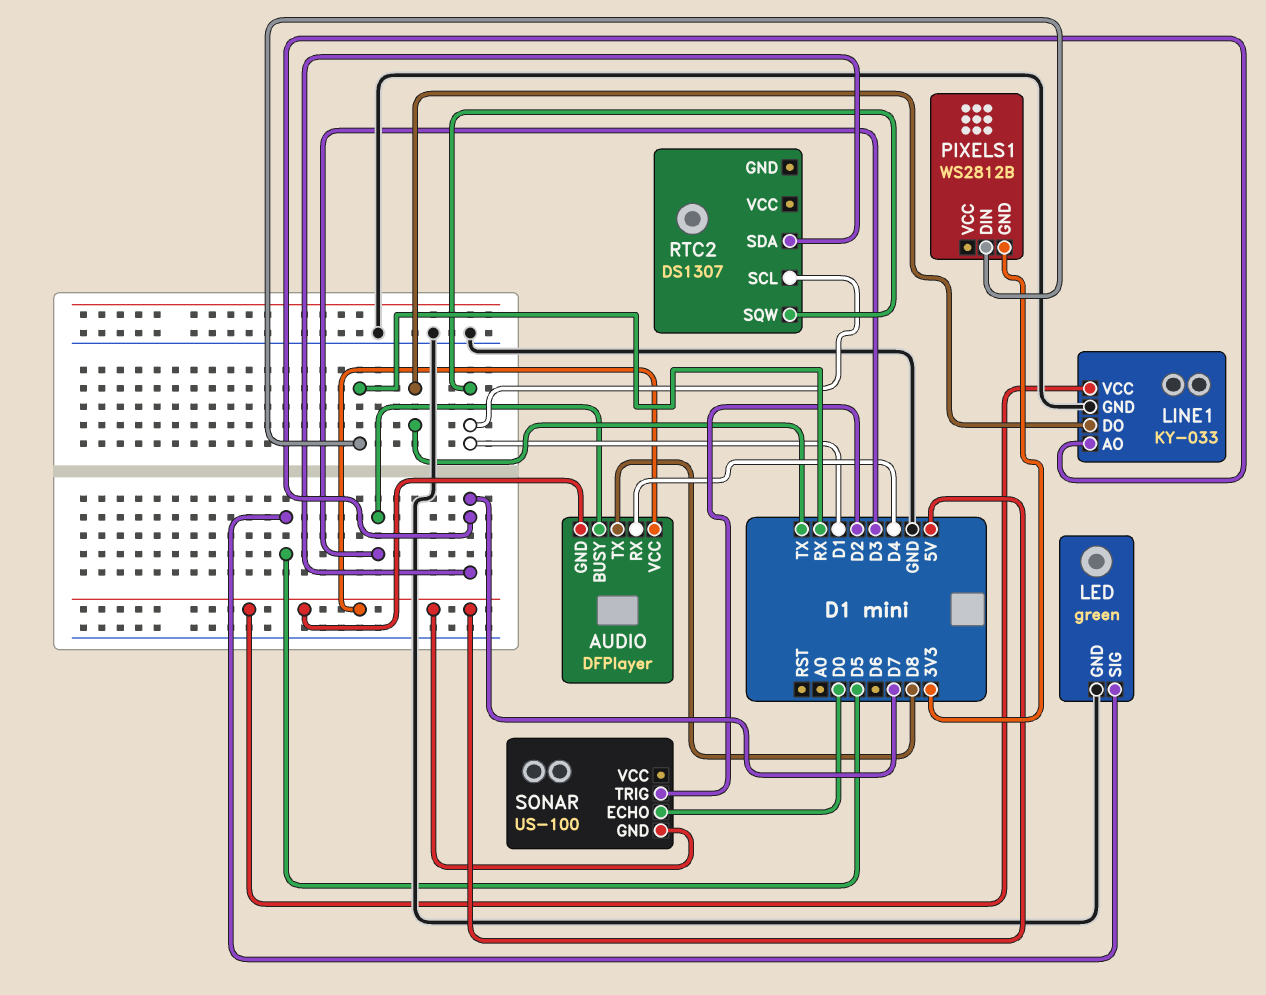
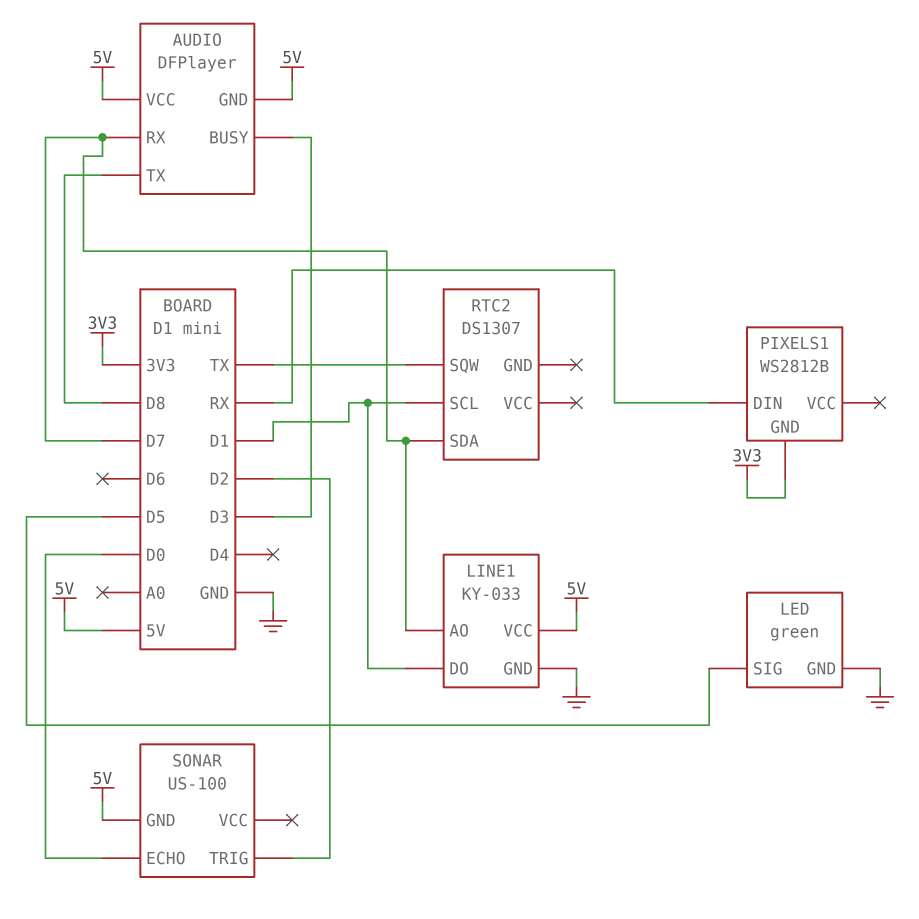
AUDIO pin RX: D4 -> D7
LINE1 pin DO: TX -> D1
RTC2 pin SQW: D1 -> TX

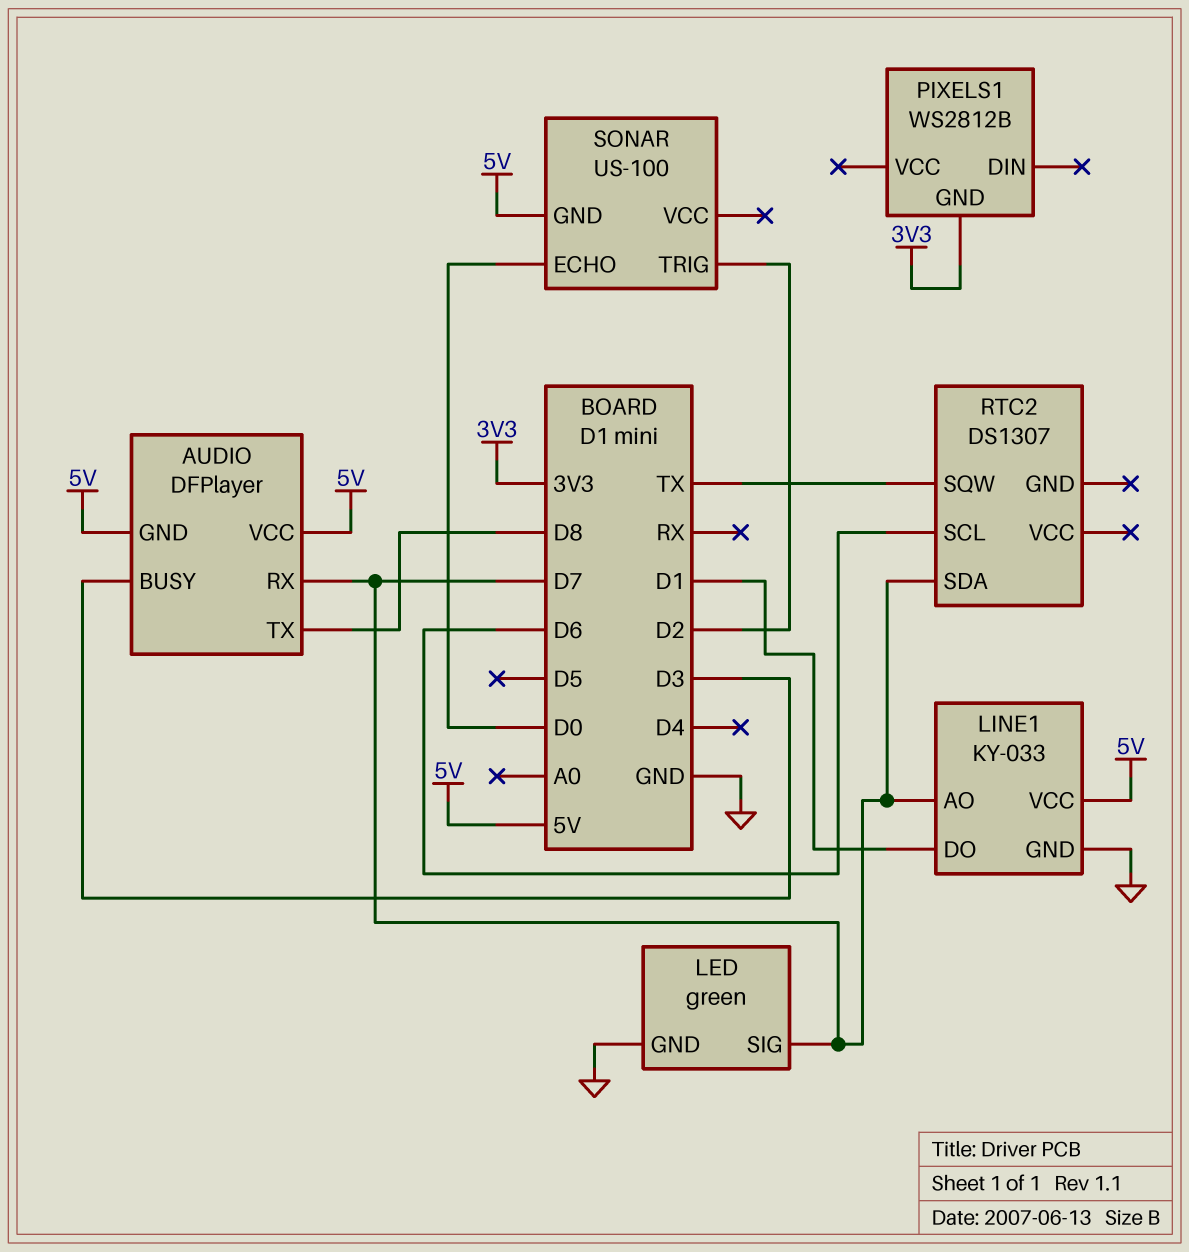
LED pin SIG: D5 -> D7
PIXELS1 pin DIN: RX -> none
RTC2 pin SCL: D1 -> D6

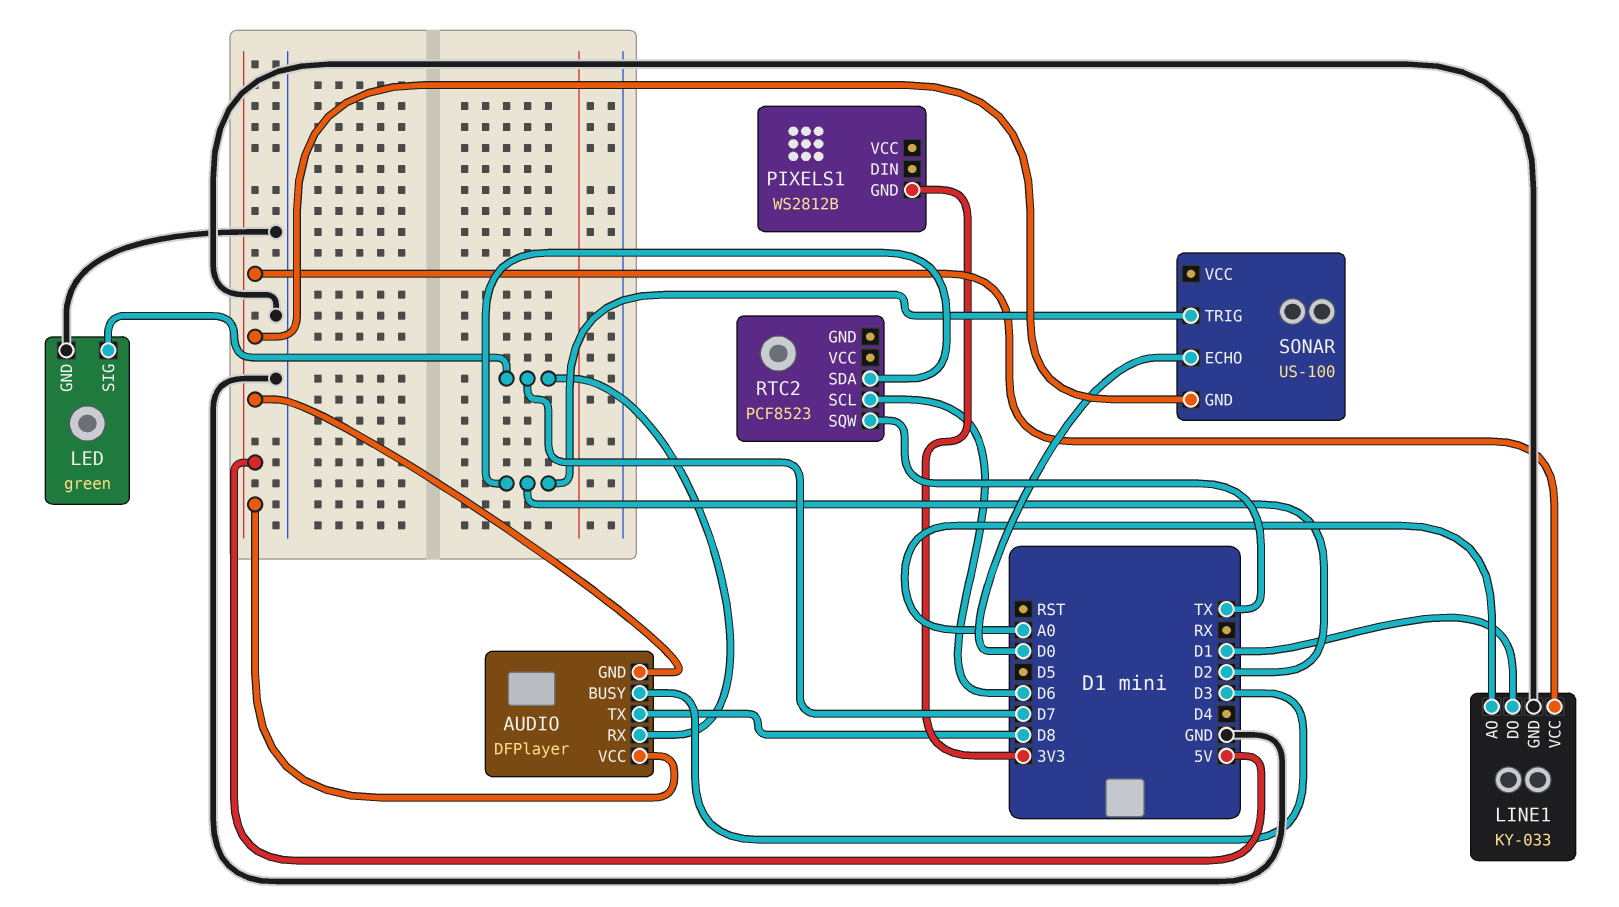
LINE1 pin AO: D7 -> A0
RTC2: DS1307 -> PCF8523
RTC2 pin SDA: D7 -> D2

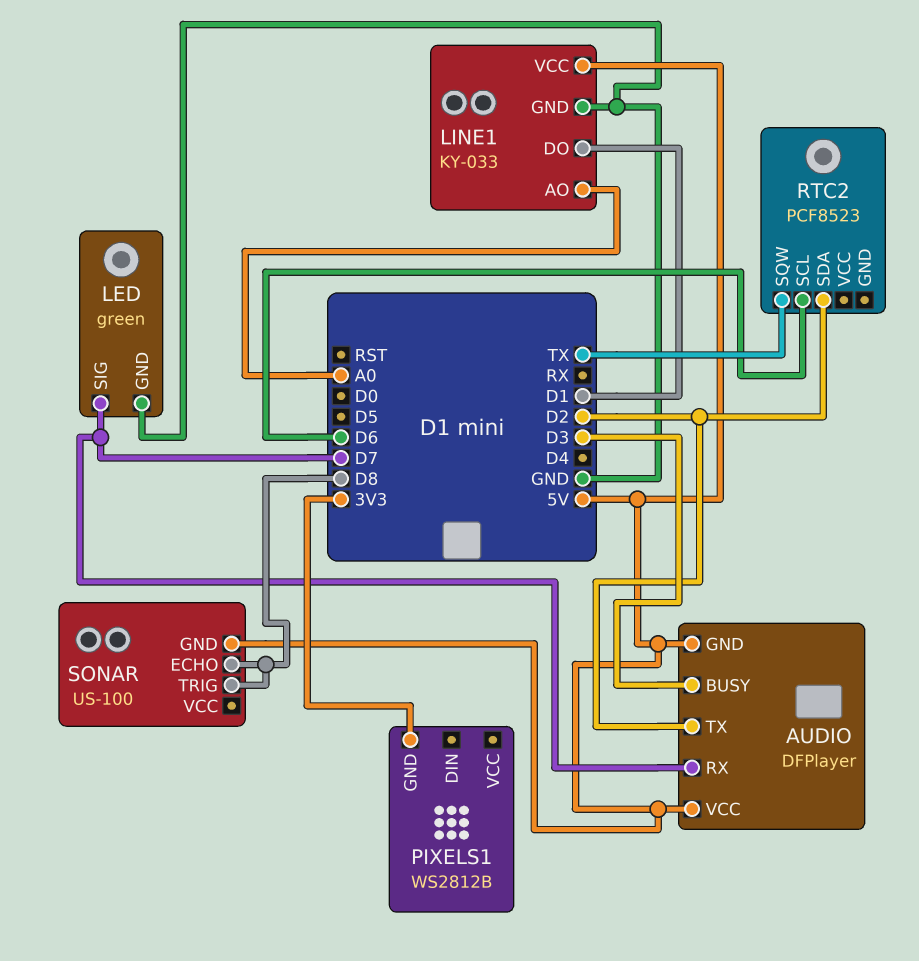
AUDIO pin TX: D8 -> D2
SONAR pin ECHO: D0 -> D8
SONAR pin TRIG: D2 -> D8

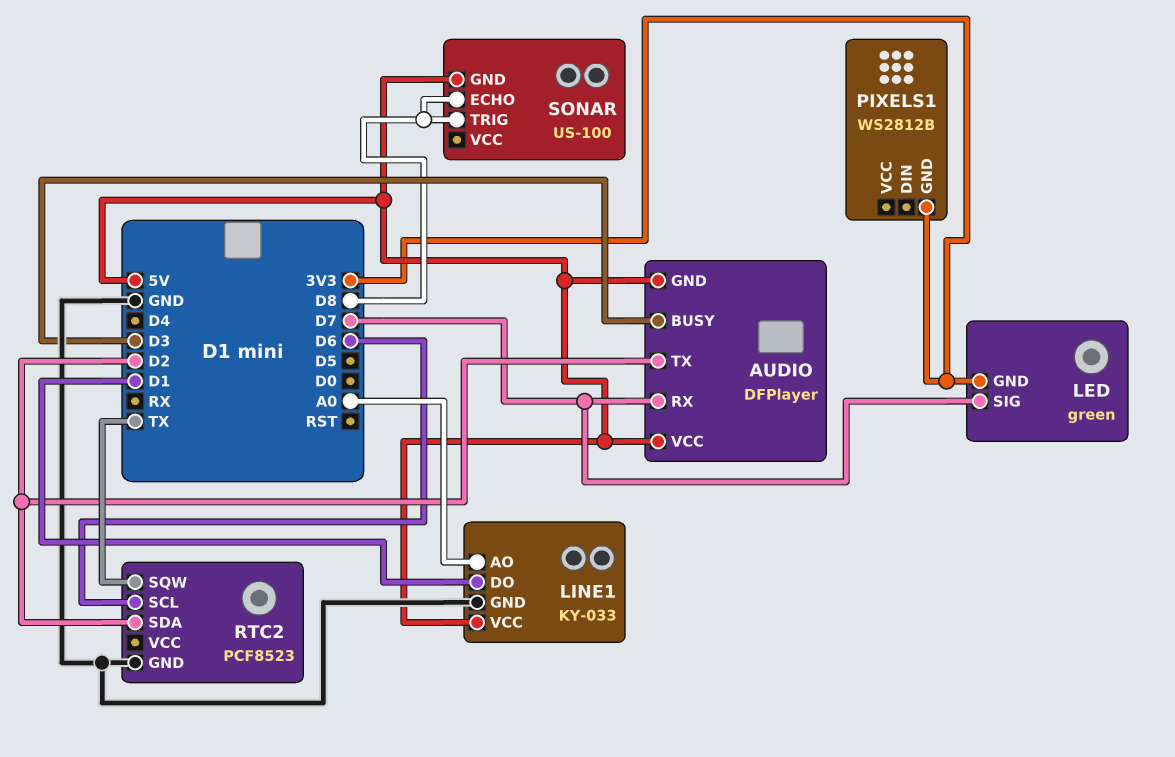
LED pin GND: GND -> 3V3
RTC2 pin GND: none -> GND

